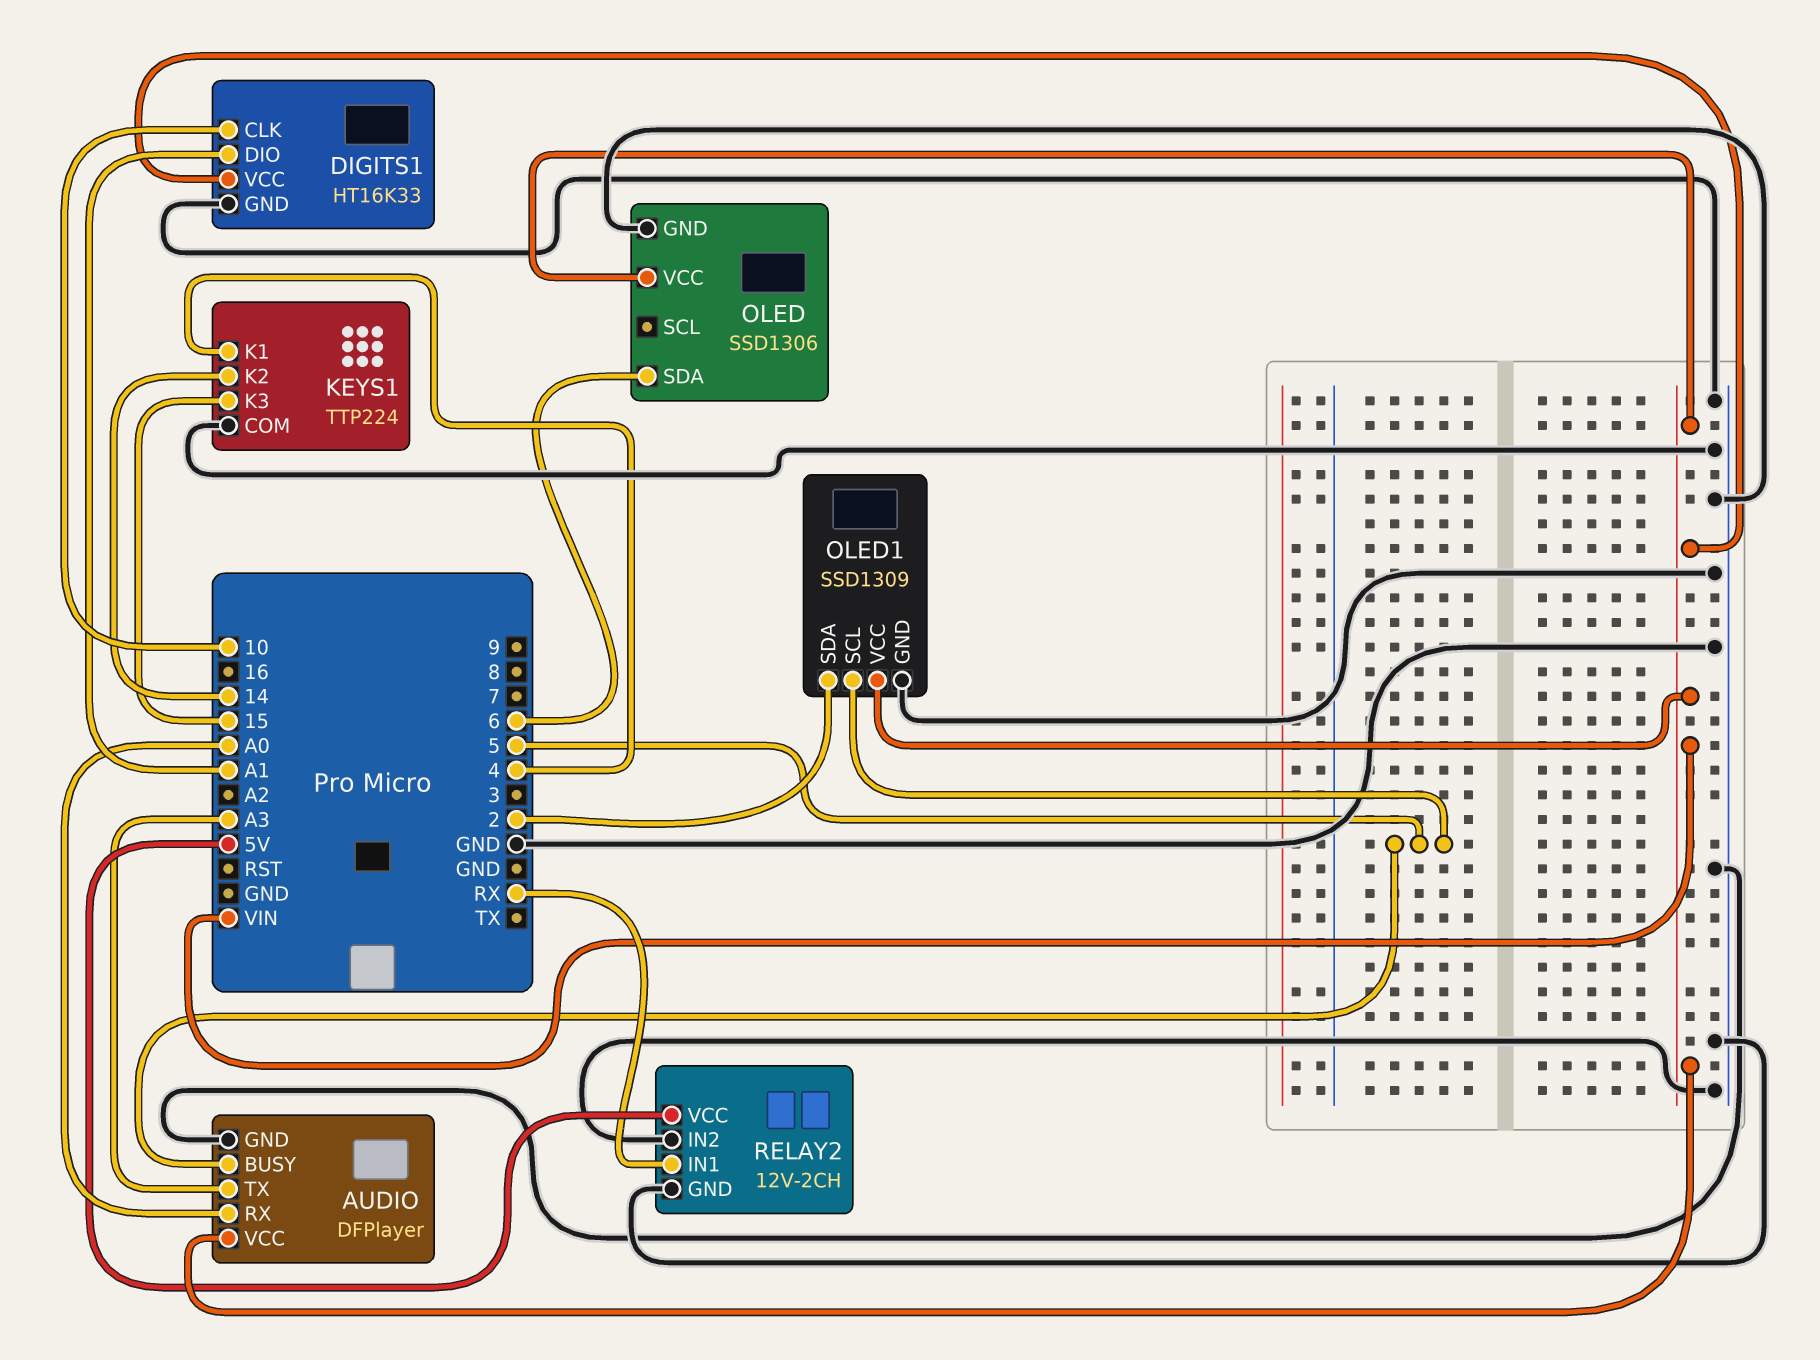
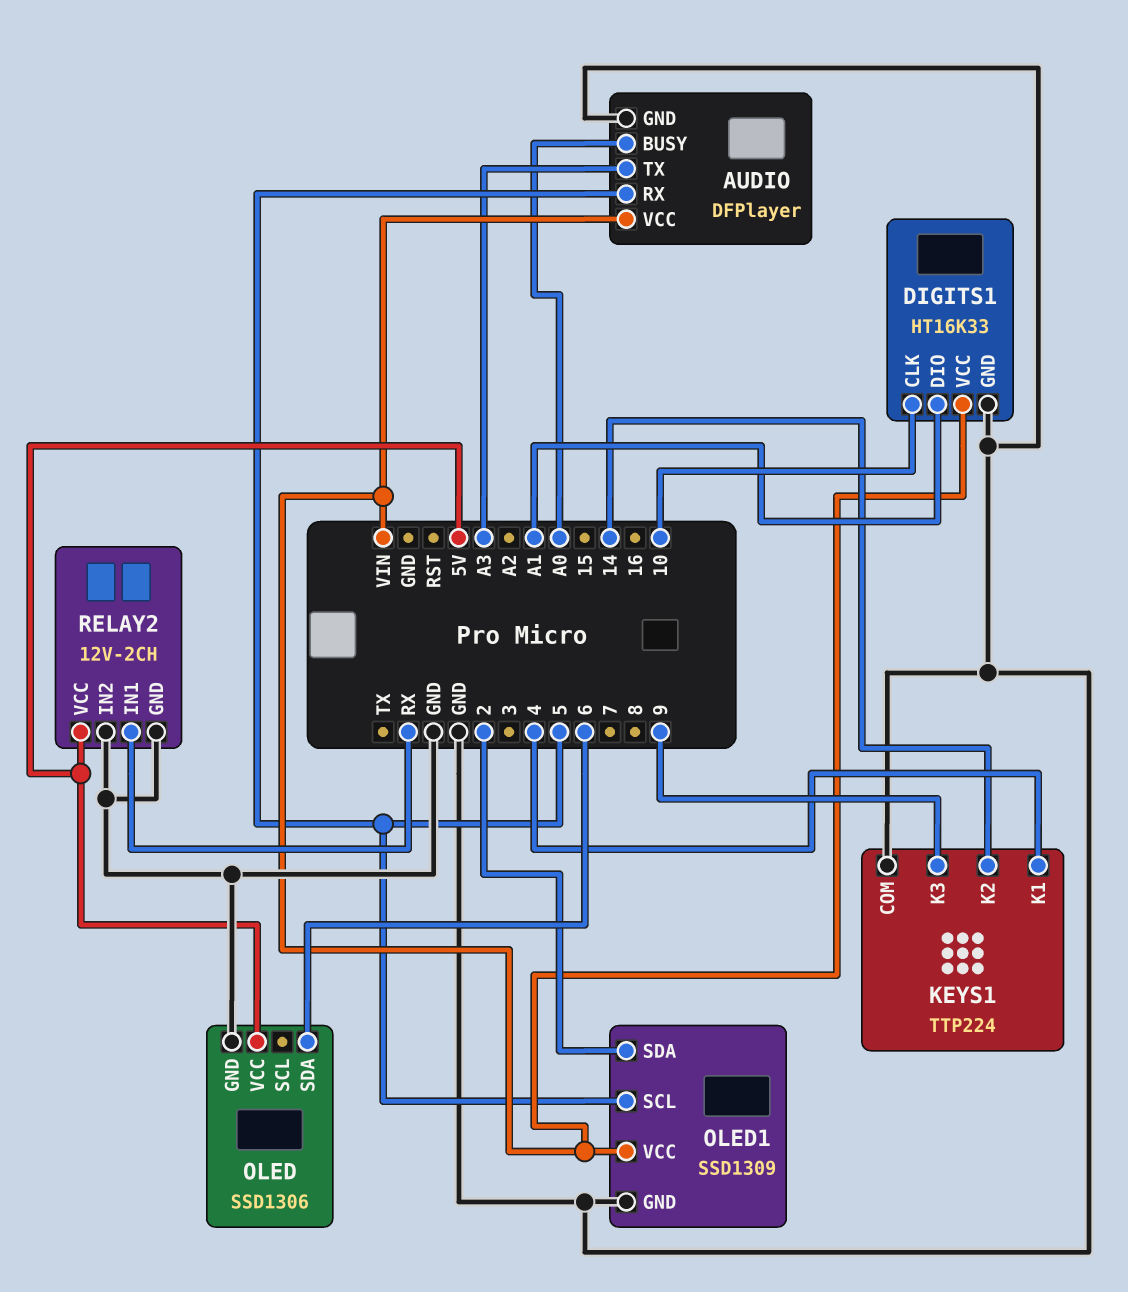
AUDIO pin BUSY: 5 -> A0
AUDIO pin RX: A0 -> 5
KEYS1 pin K3: 15 -> 9
OLED pin VCC: VIN -> 5V

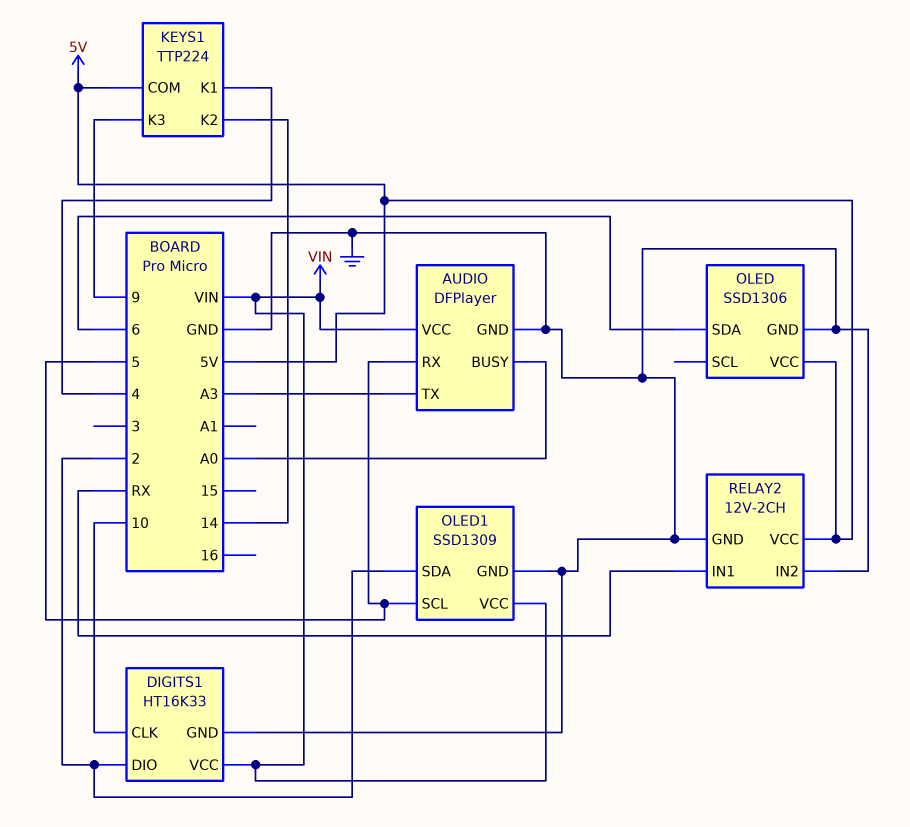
DIGITS1 pin DIO: A1 -> 2
KEYS1 pin COM: GND -> 5V

